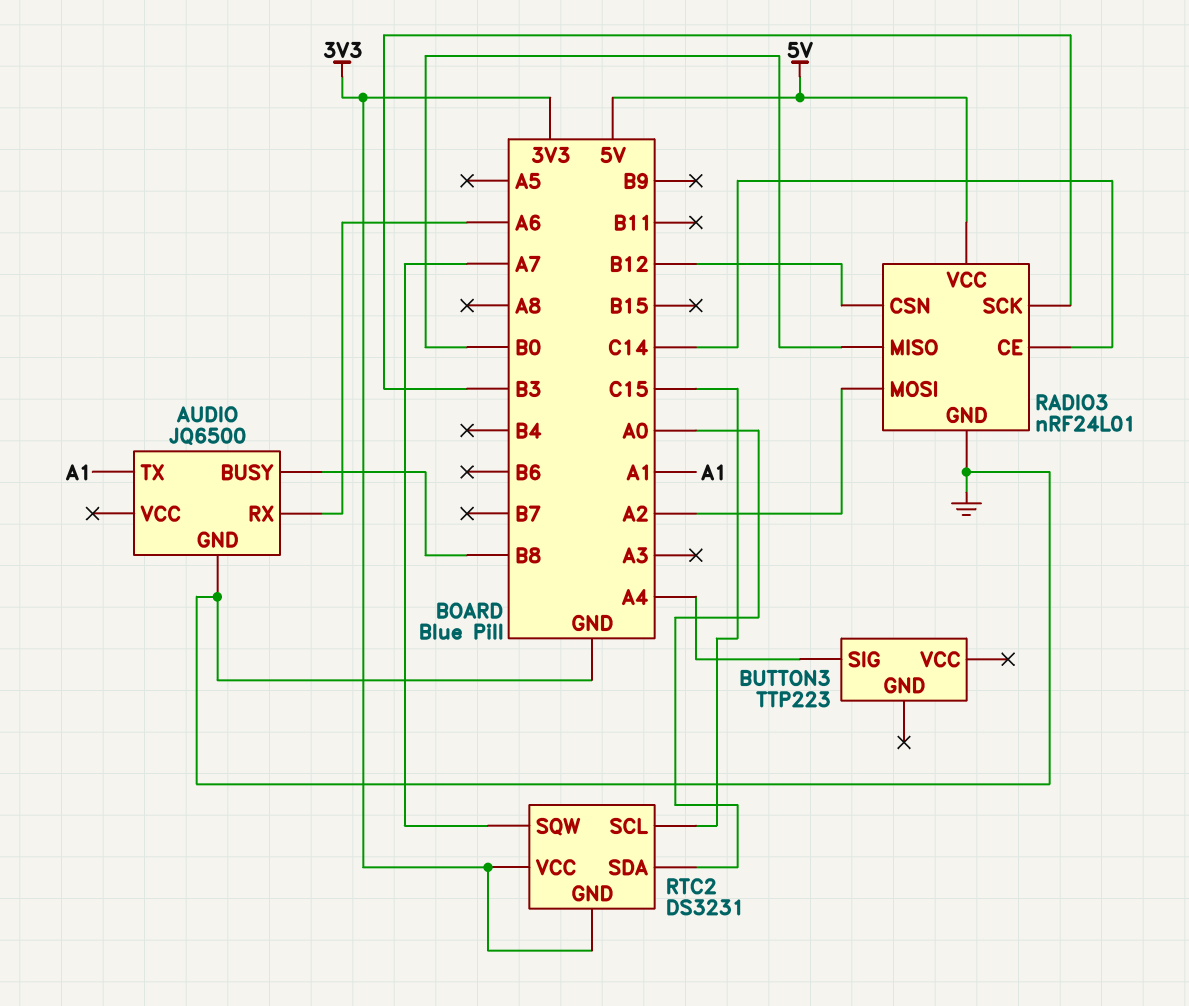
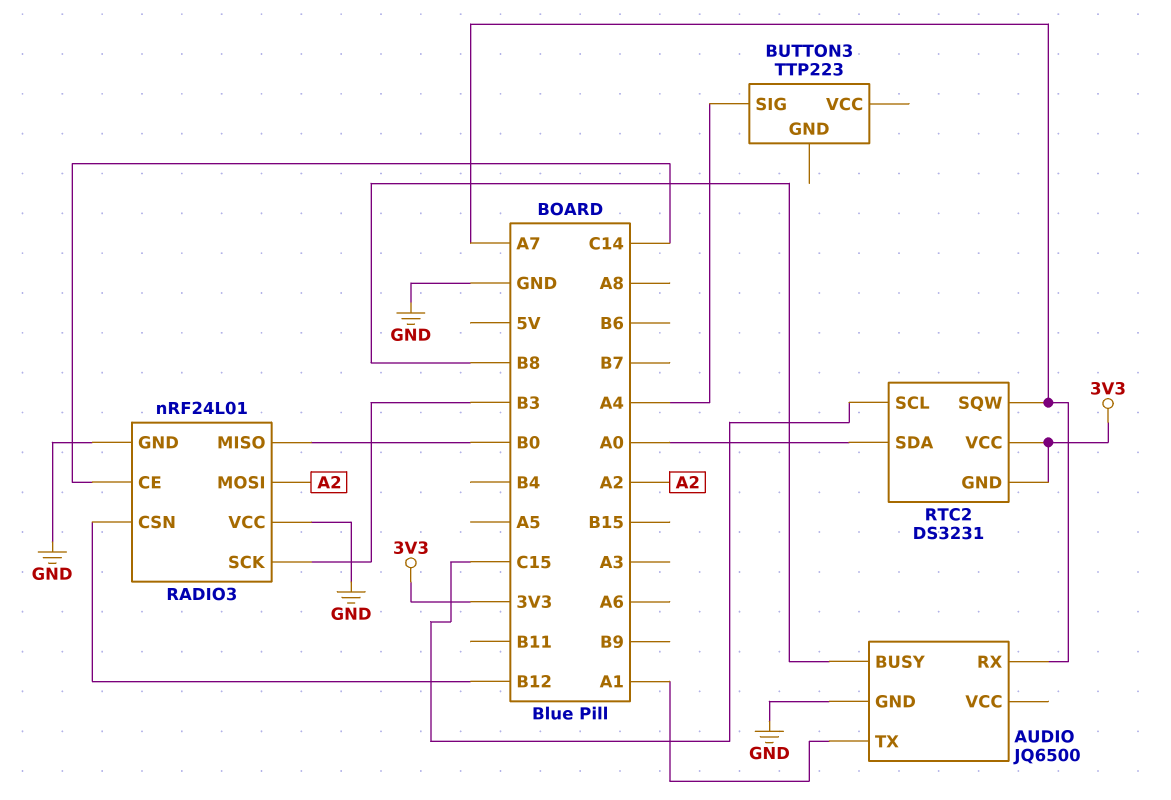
AUDIO pin RX: A6 -> A7
RADIO3 pin VCC: 5V -> GND

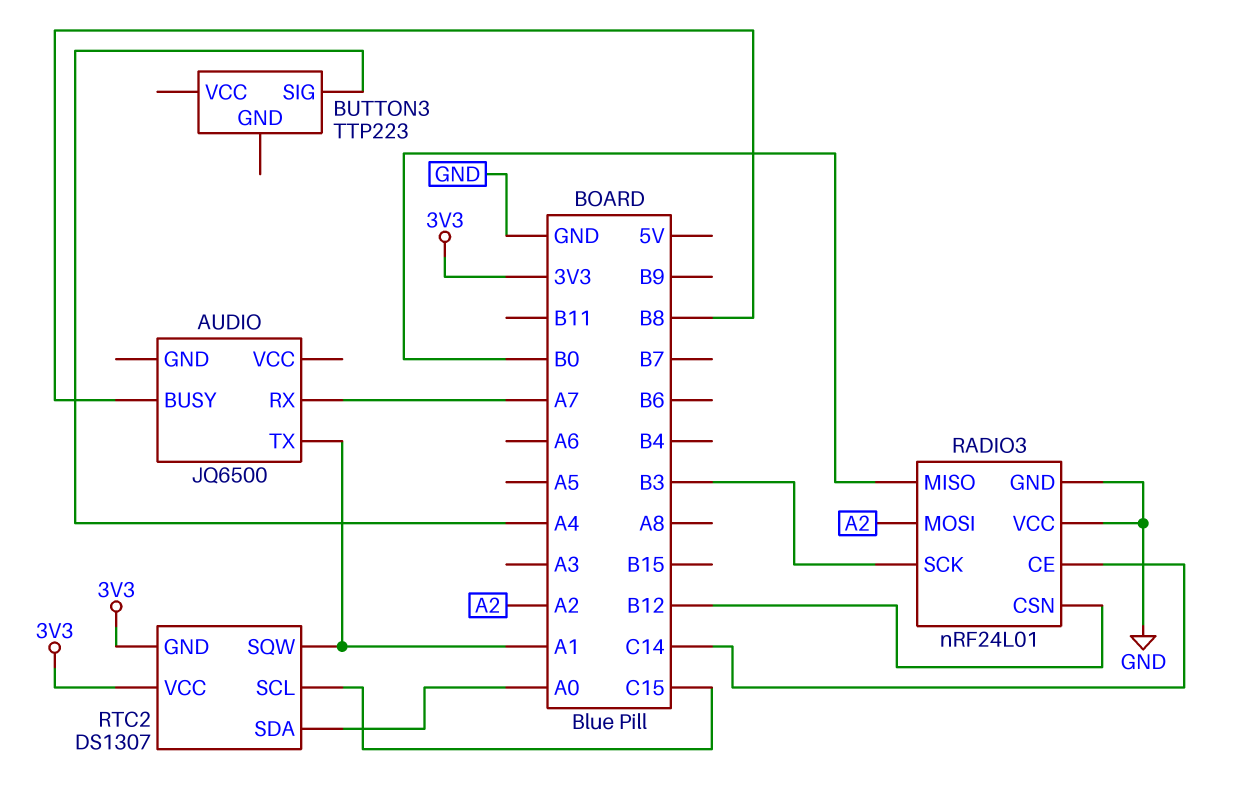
AUDIO pin GND: GND -> none
RTC2: DS3231 -> DS1307
RTC2 pin SQW: A7 -> A1

